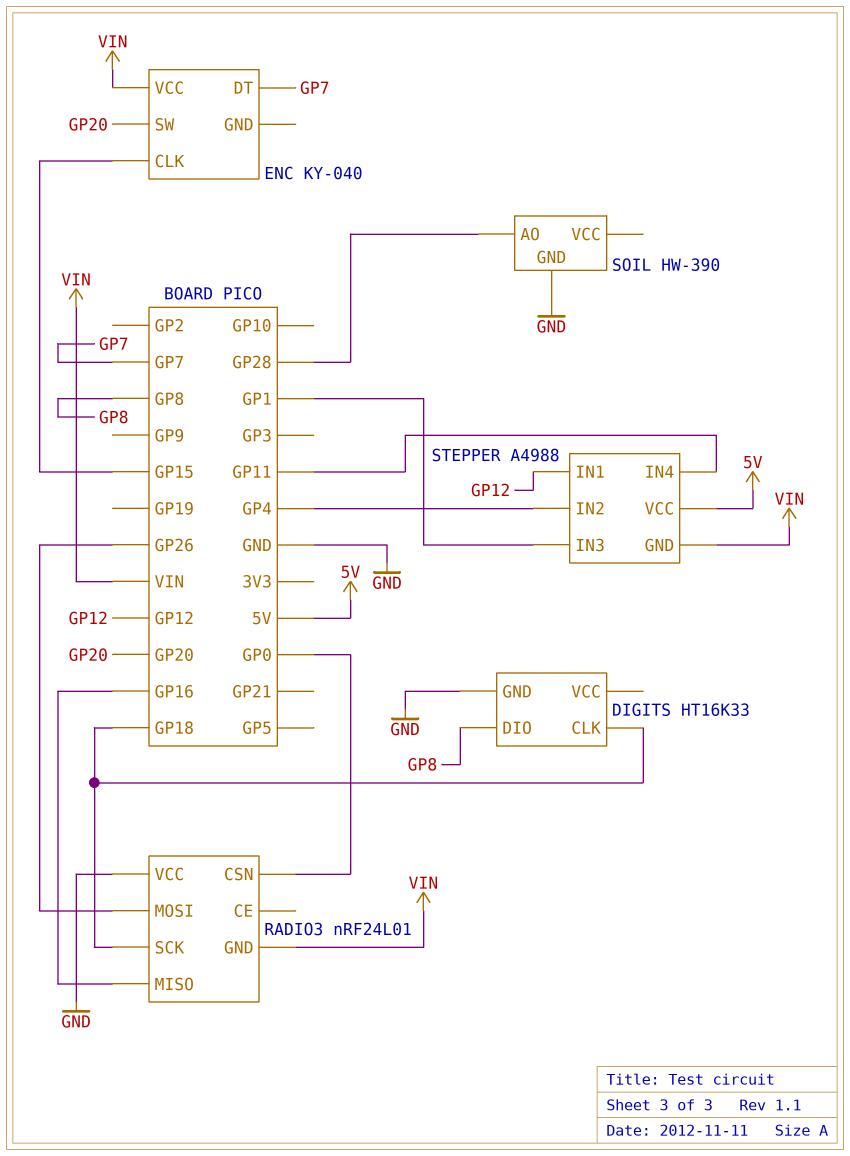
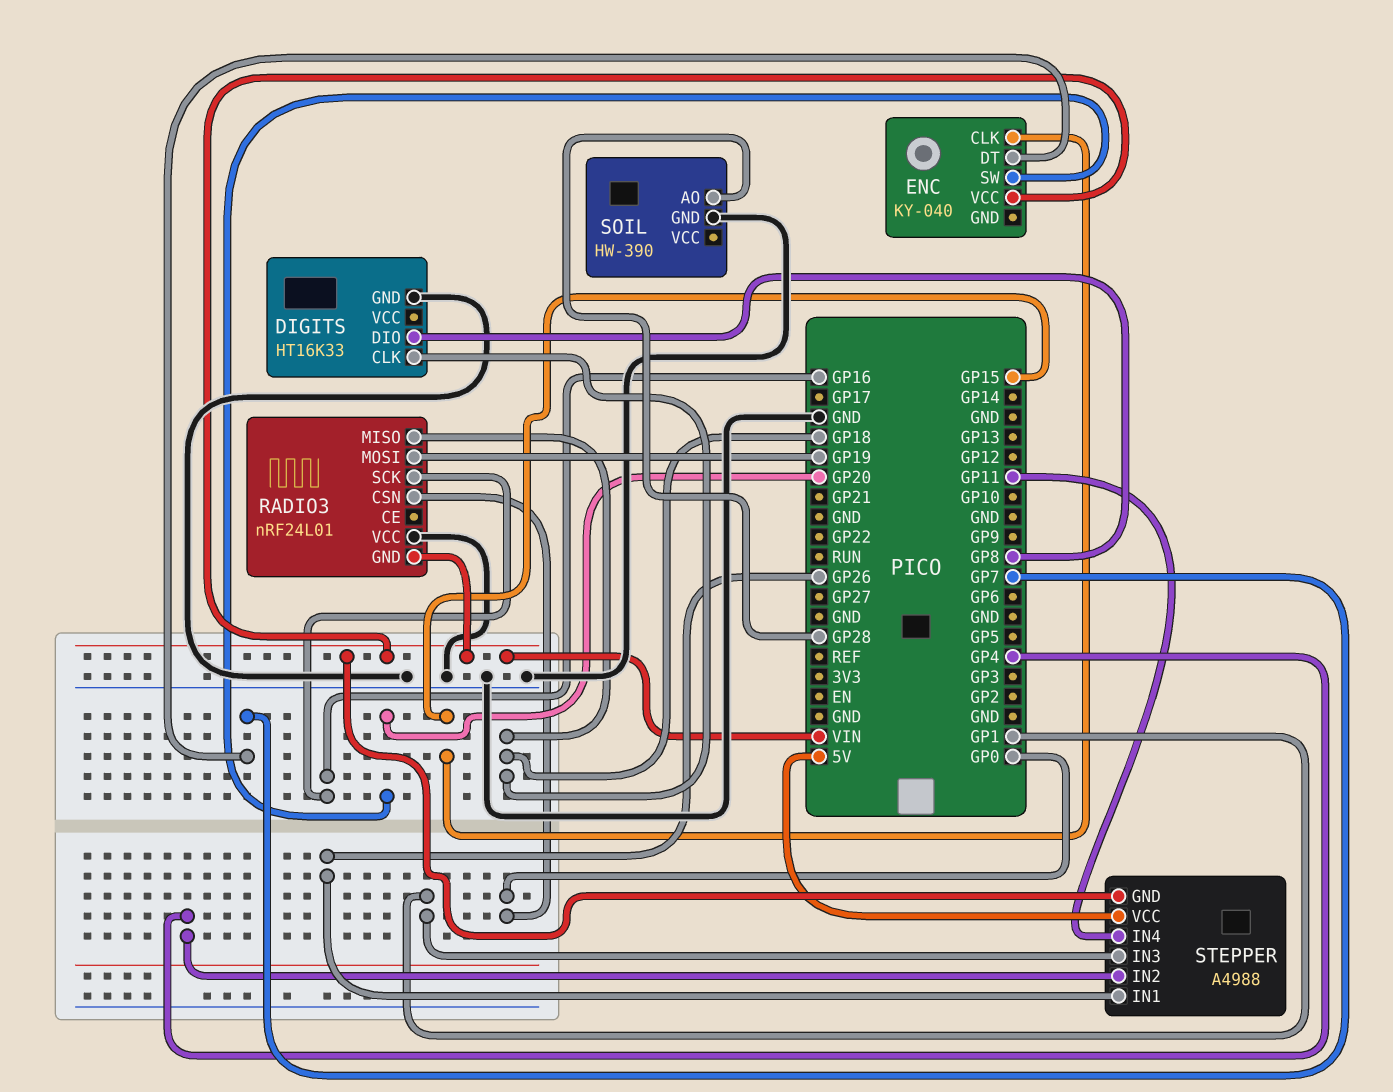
RADIO3 pin MISO: GP16 -> GP18
RADIO3 pin MOSI: GP26 -> GP19
RADIO3 pin SCK: GP18 -> GP16
STEPPER pin IN1: GP12 -> GP26

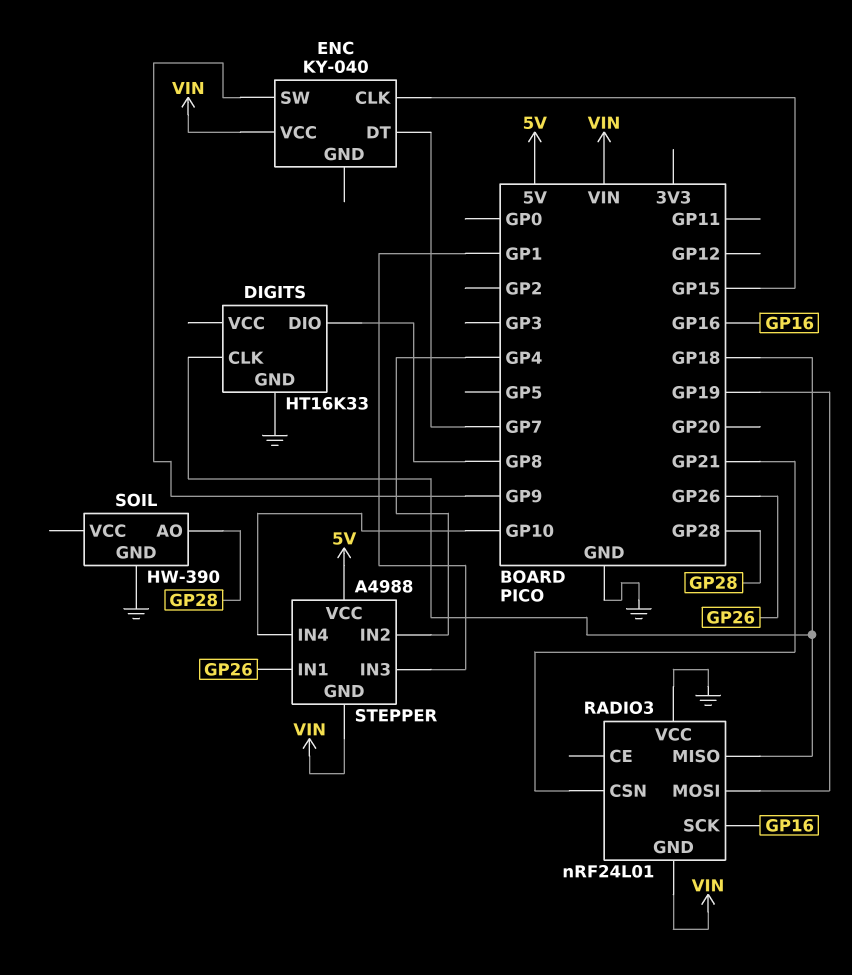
ENC pin SW: GP20 -> GP9
RADIO3 pin CSN: GP0 -> GP21
STEPPER pin IN4: GP11 -> GP10

